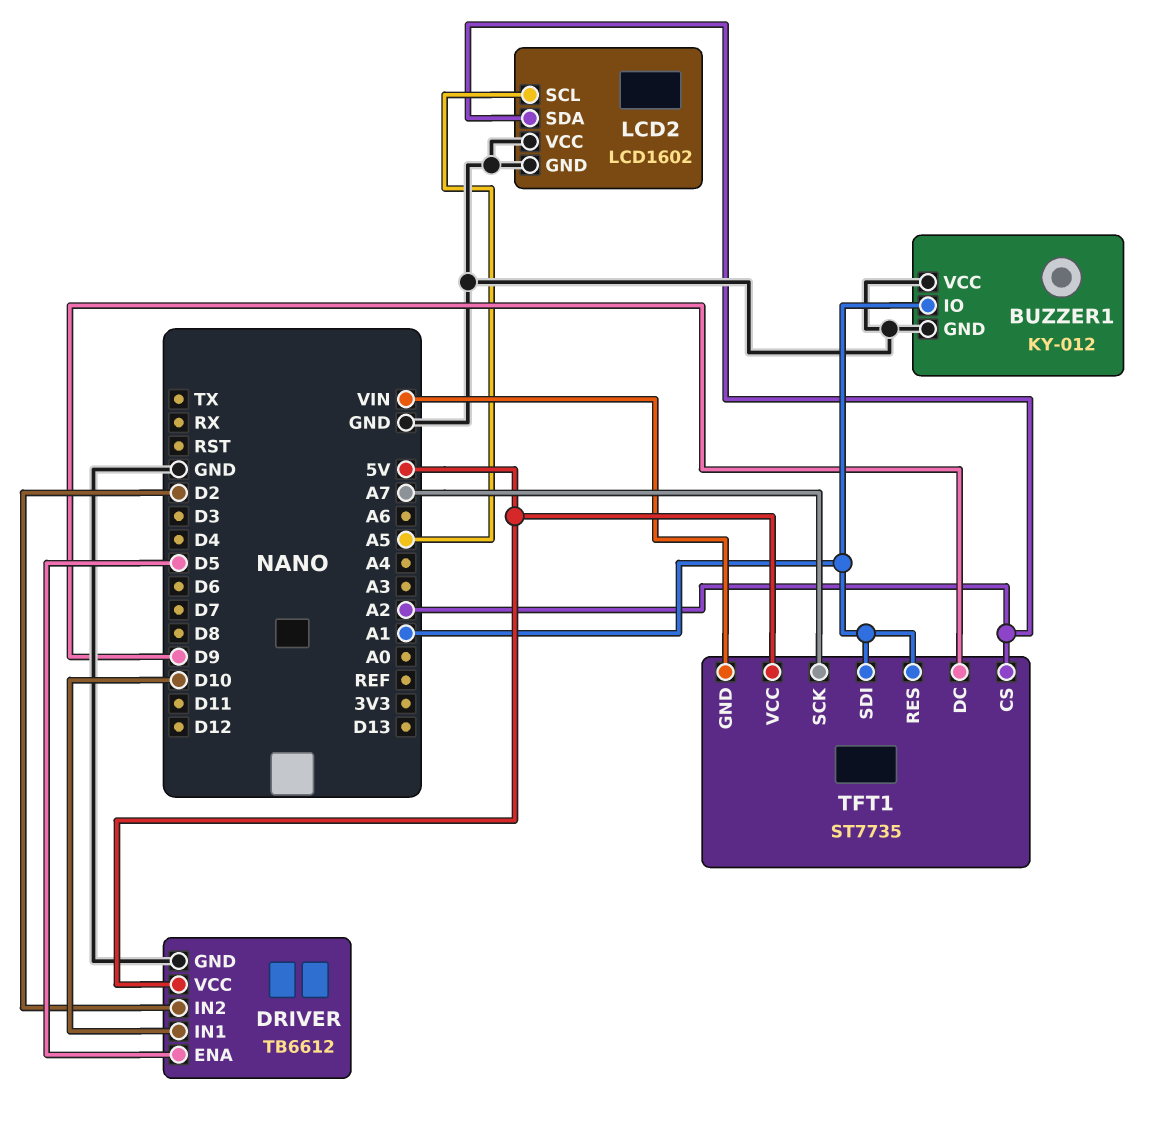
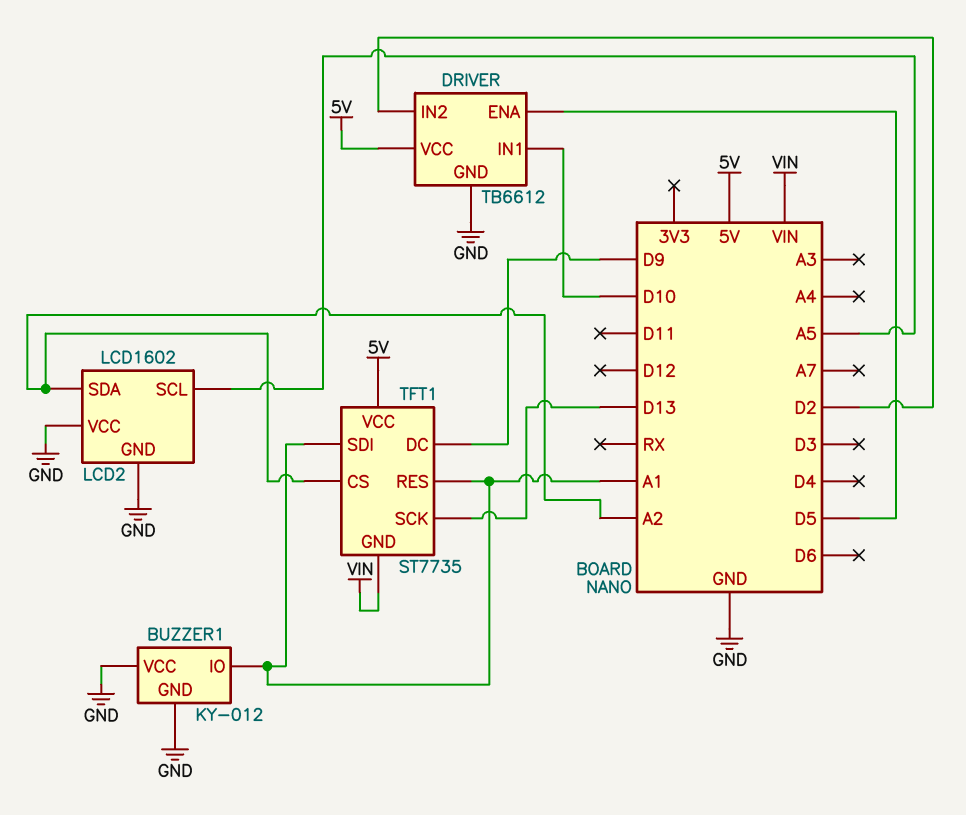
TFT1 pin SCK: A7 -> D13

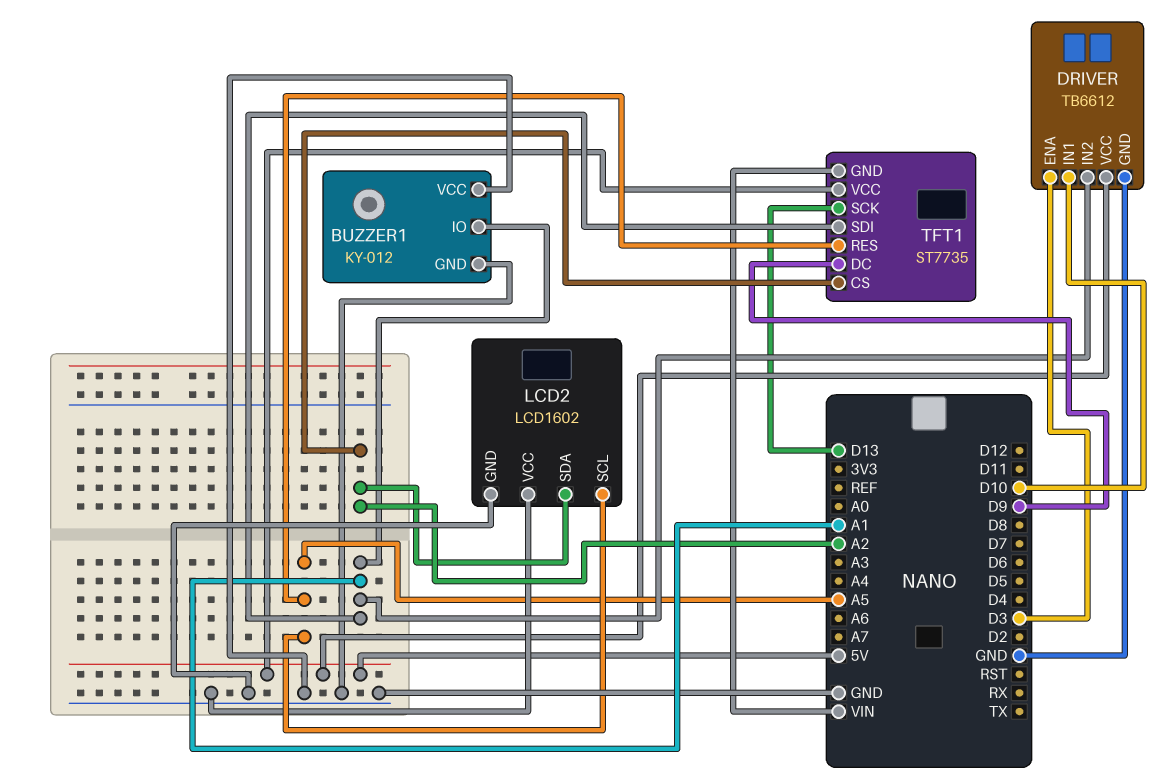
DRIVER pin ENA: D5 -> D3
DRIVER pin IN2: D2 -> A1
TFT1 pin RES: A1 -> A5

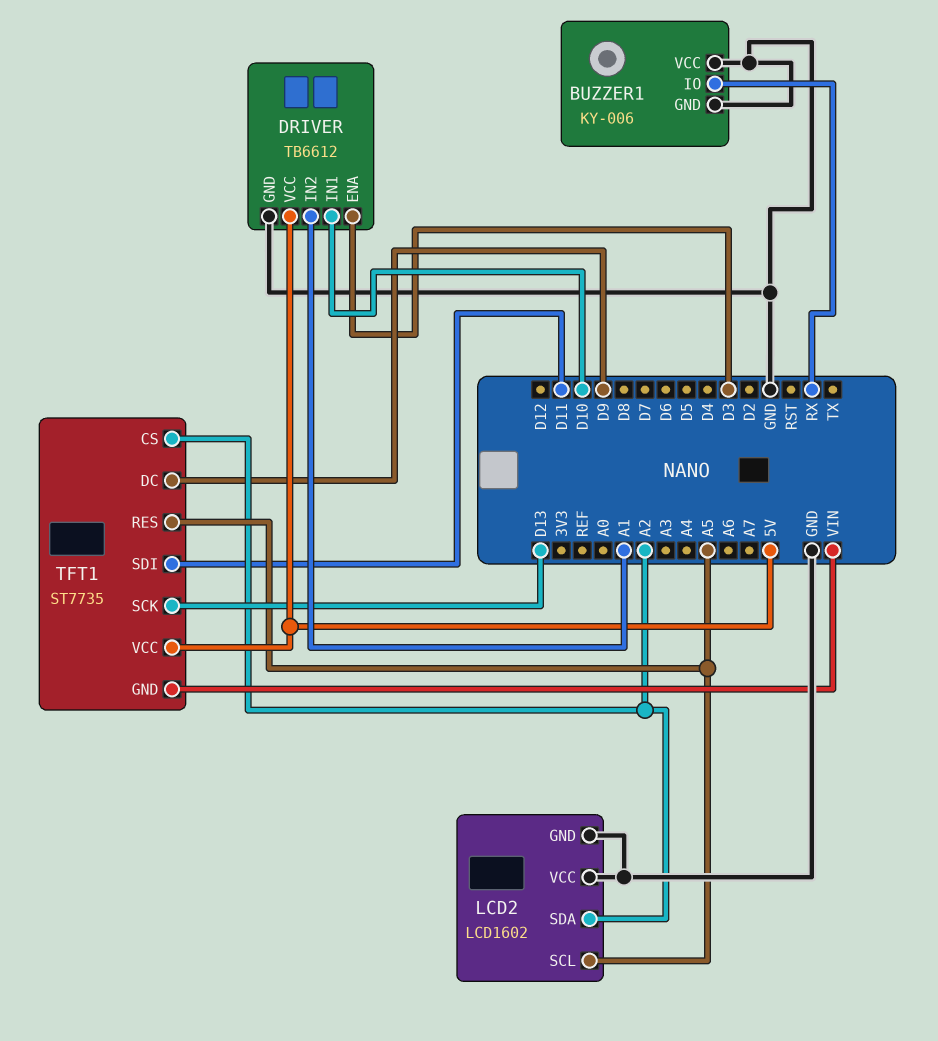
BUZZER1: KY-012 -> KY-006
BUZZER1 pin IO: A1 -> RX
TFT1 pin SDI: A1 -> D11

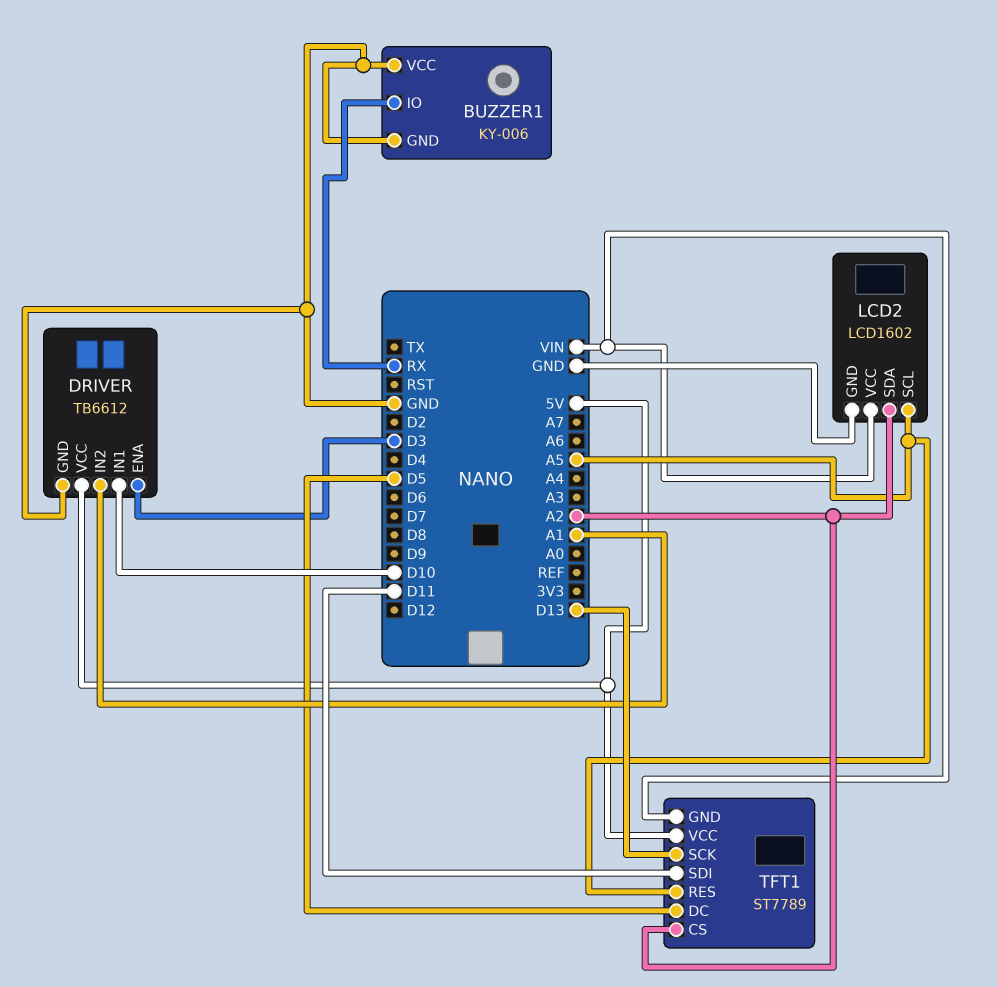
LCD2 pin VCC: GND -> VIN
TFT1: ST7735 -> ST7789
TFT1 pin DC: D9 -> D5

